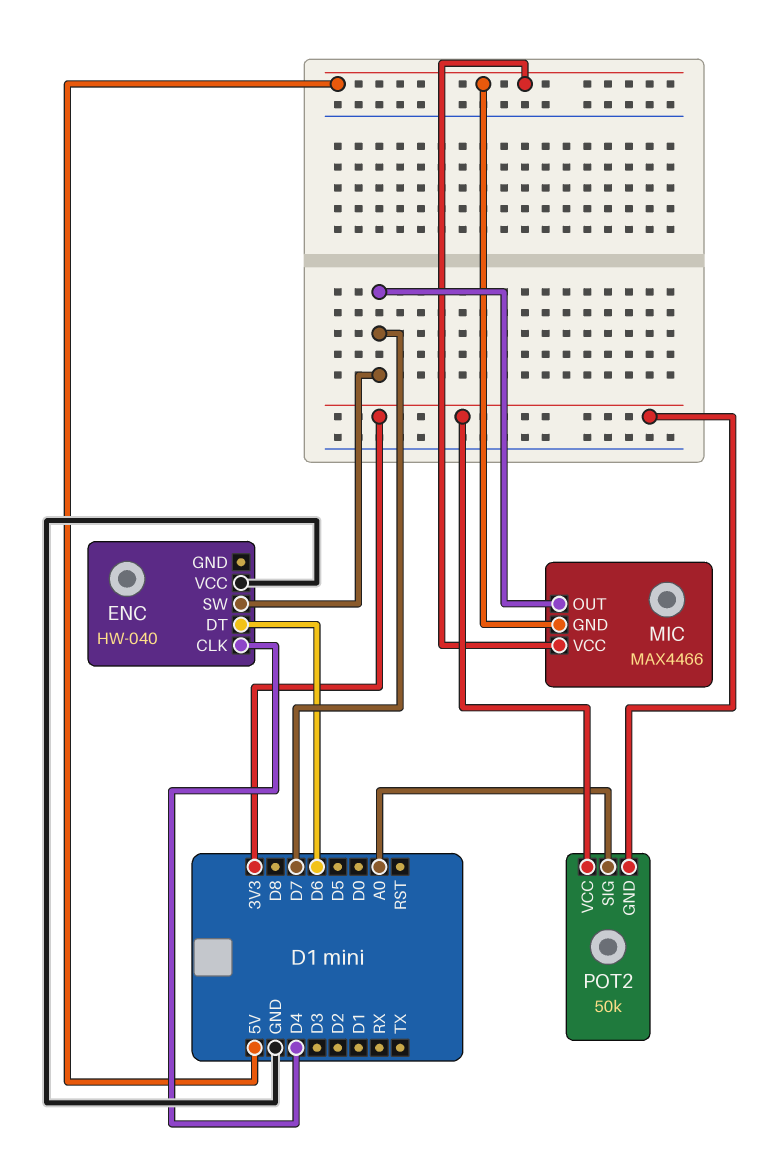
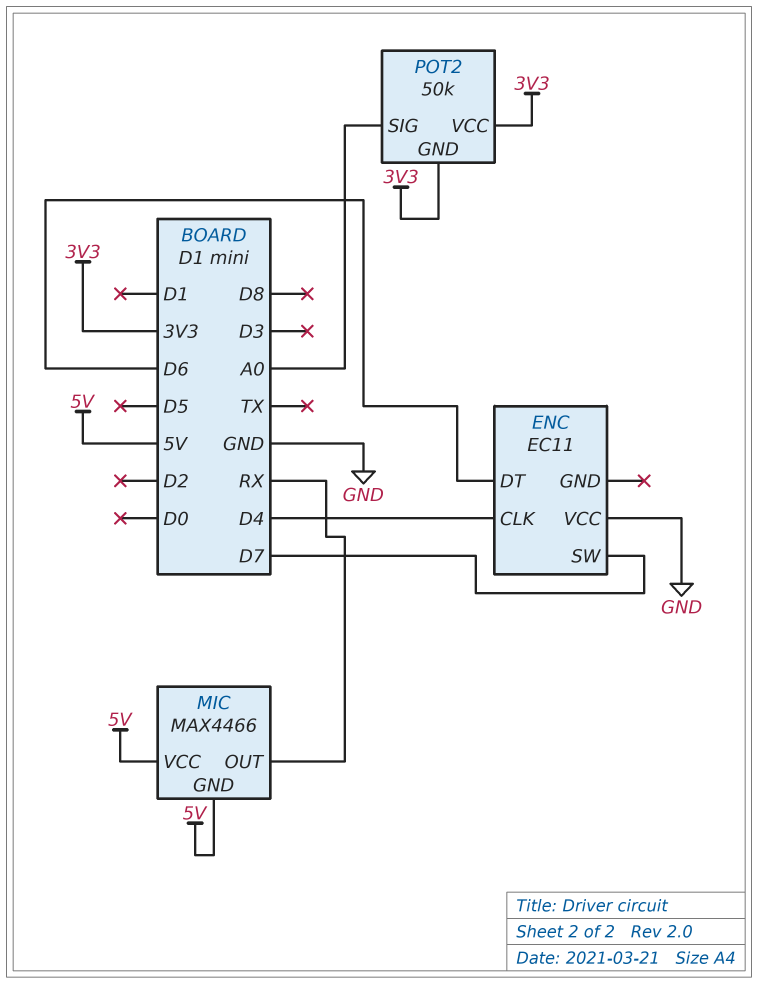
ENC: HW-040 -> EC11
MIC pin OUT: D7 -> RX

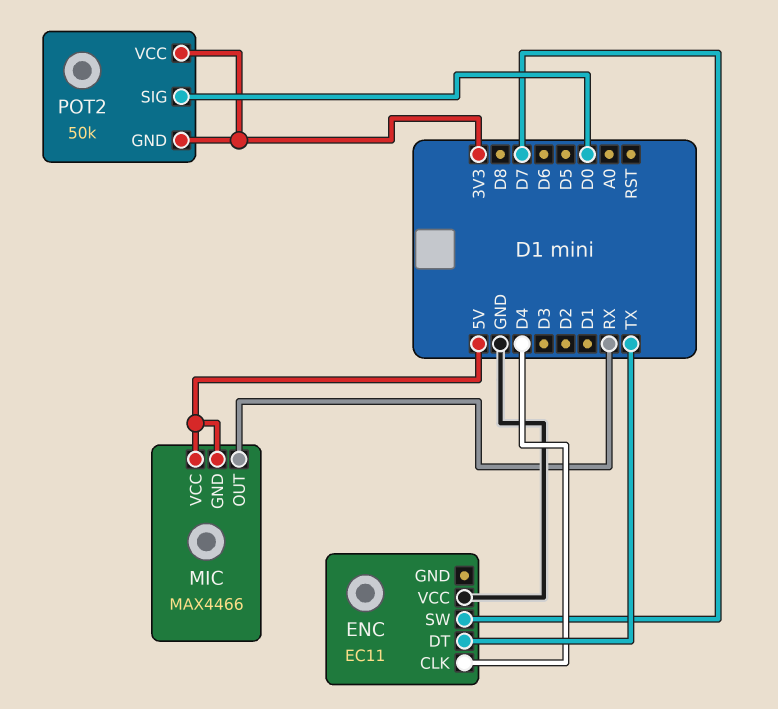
ENC pin DT: D6 -> TX
POT2 pin SIG: A0 -> D0

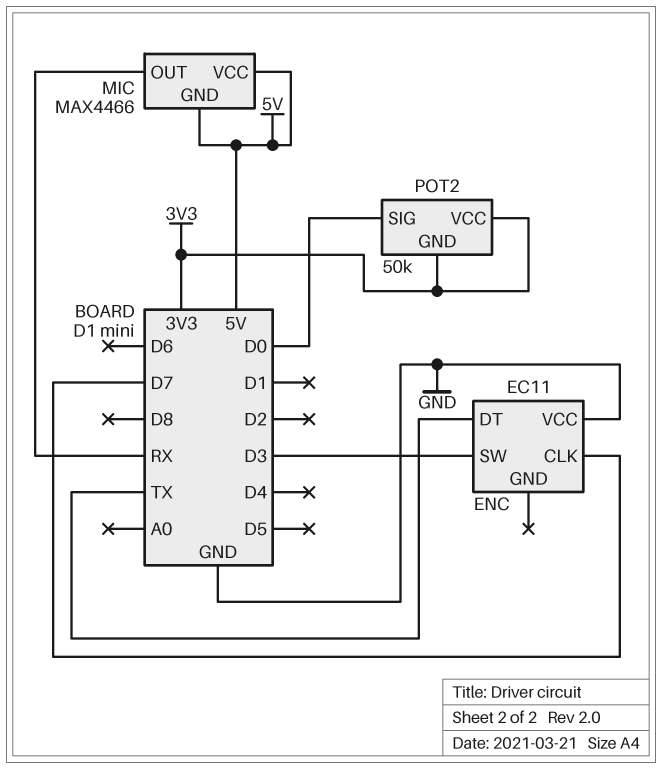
ENC pin CLK: D4 -> D7
ENC pin SW: D7 -> D3

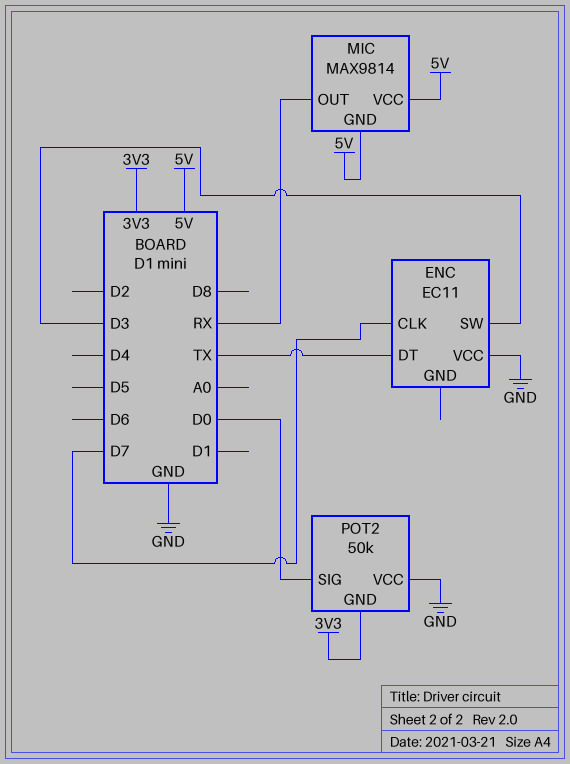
MIC: MAX4466 -> MAX9814
POT2 pin VCC: 3V3 -> GND

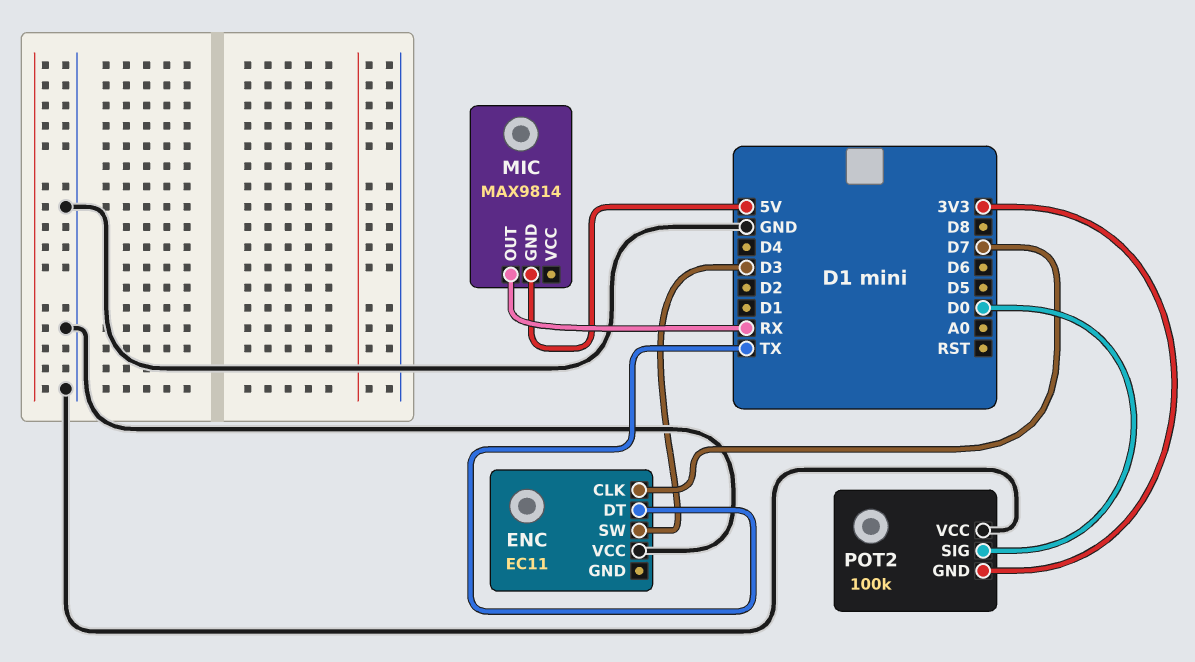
MIC pin VCC: 5V -> none
POT2: 50k -> 100k

